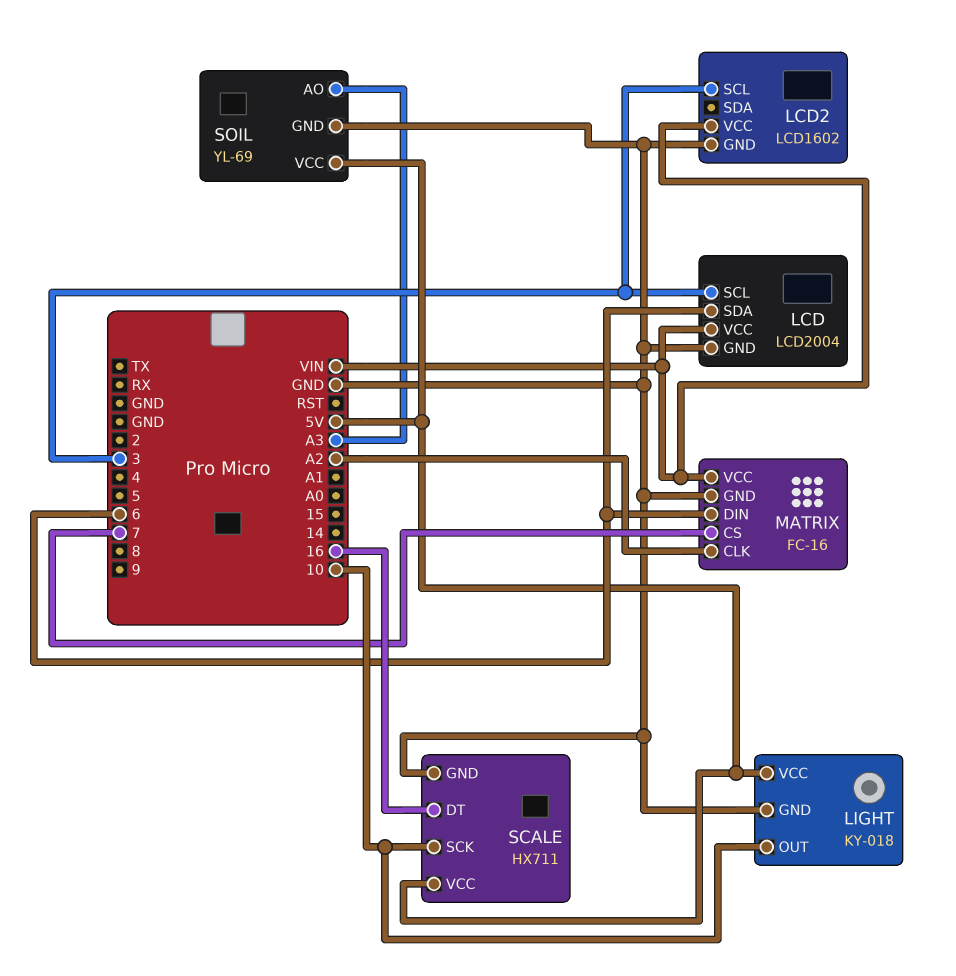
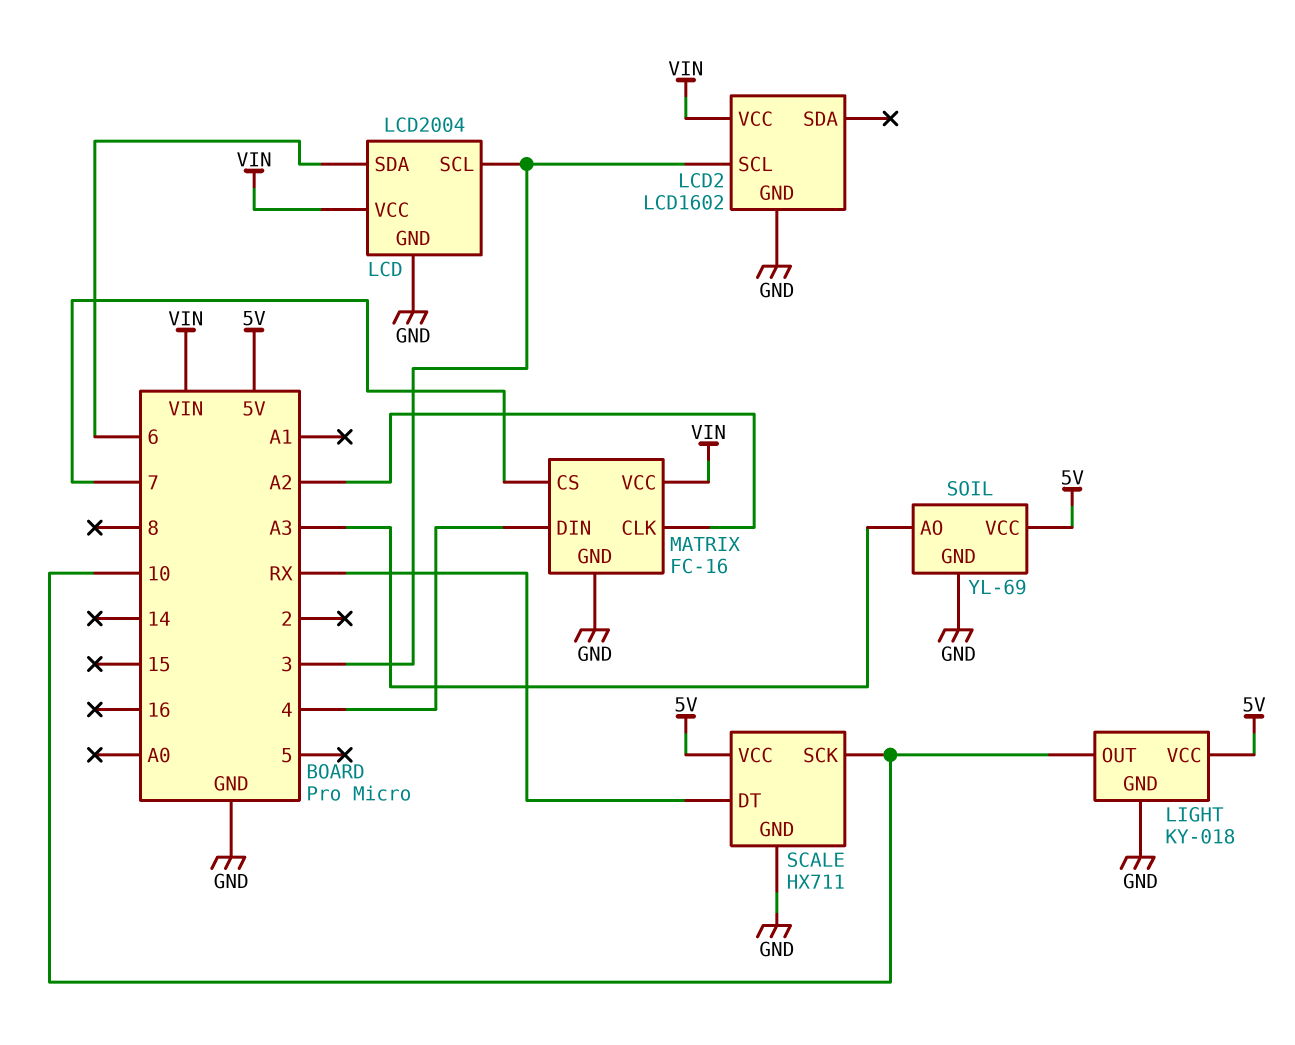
MATRIX pin DIN: 6 -> 4
SCALE pin DT: 16 -> RX

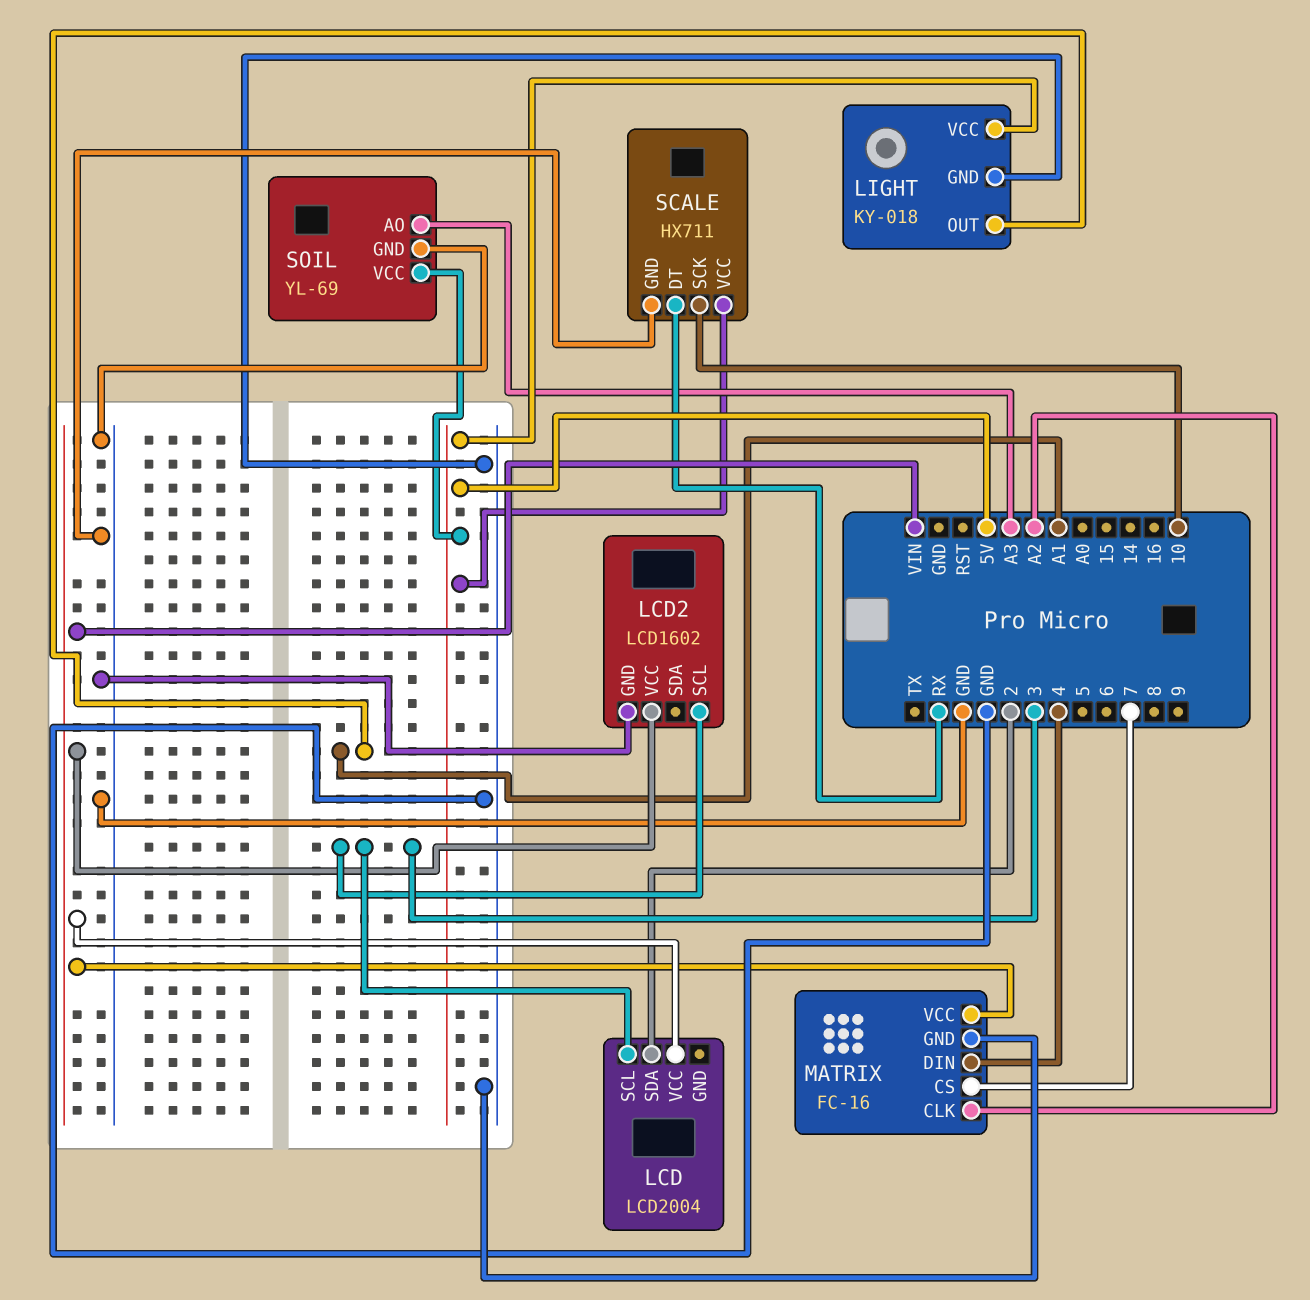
LCD pin GND: GND -> none
LCD pin SDA: 6 -> 2
LIGHT pin OUT: 10 -> A1

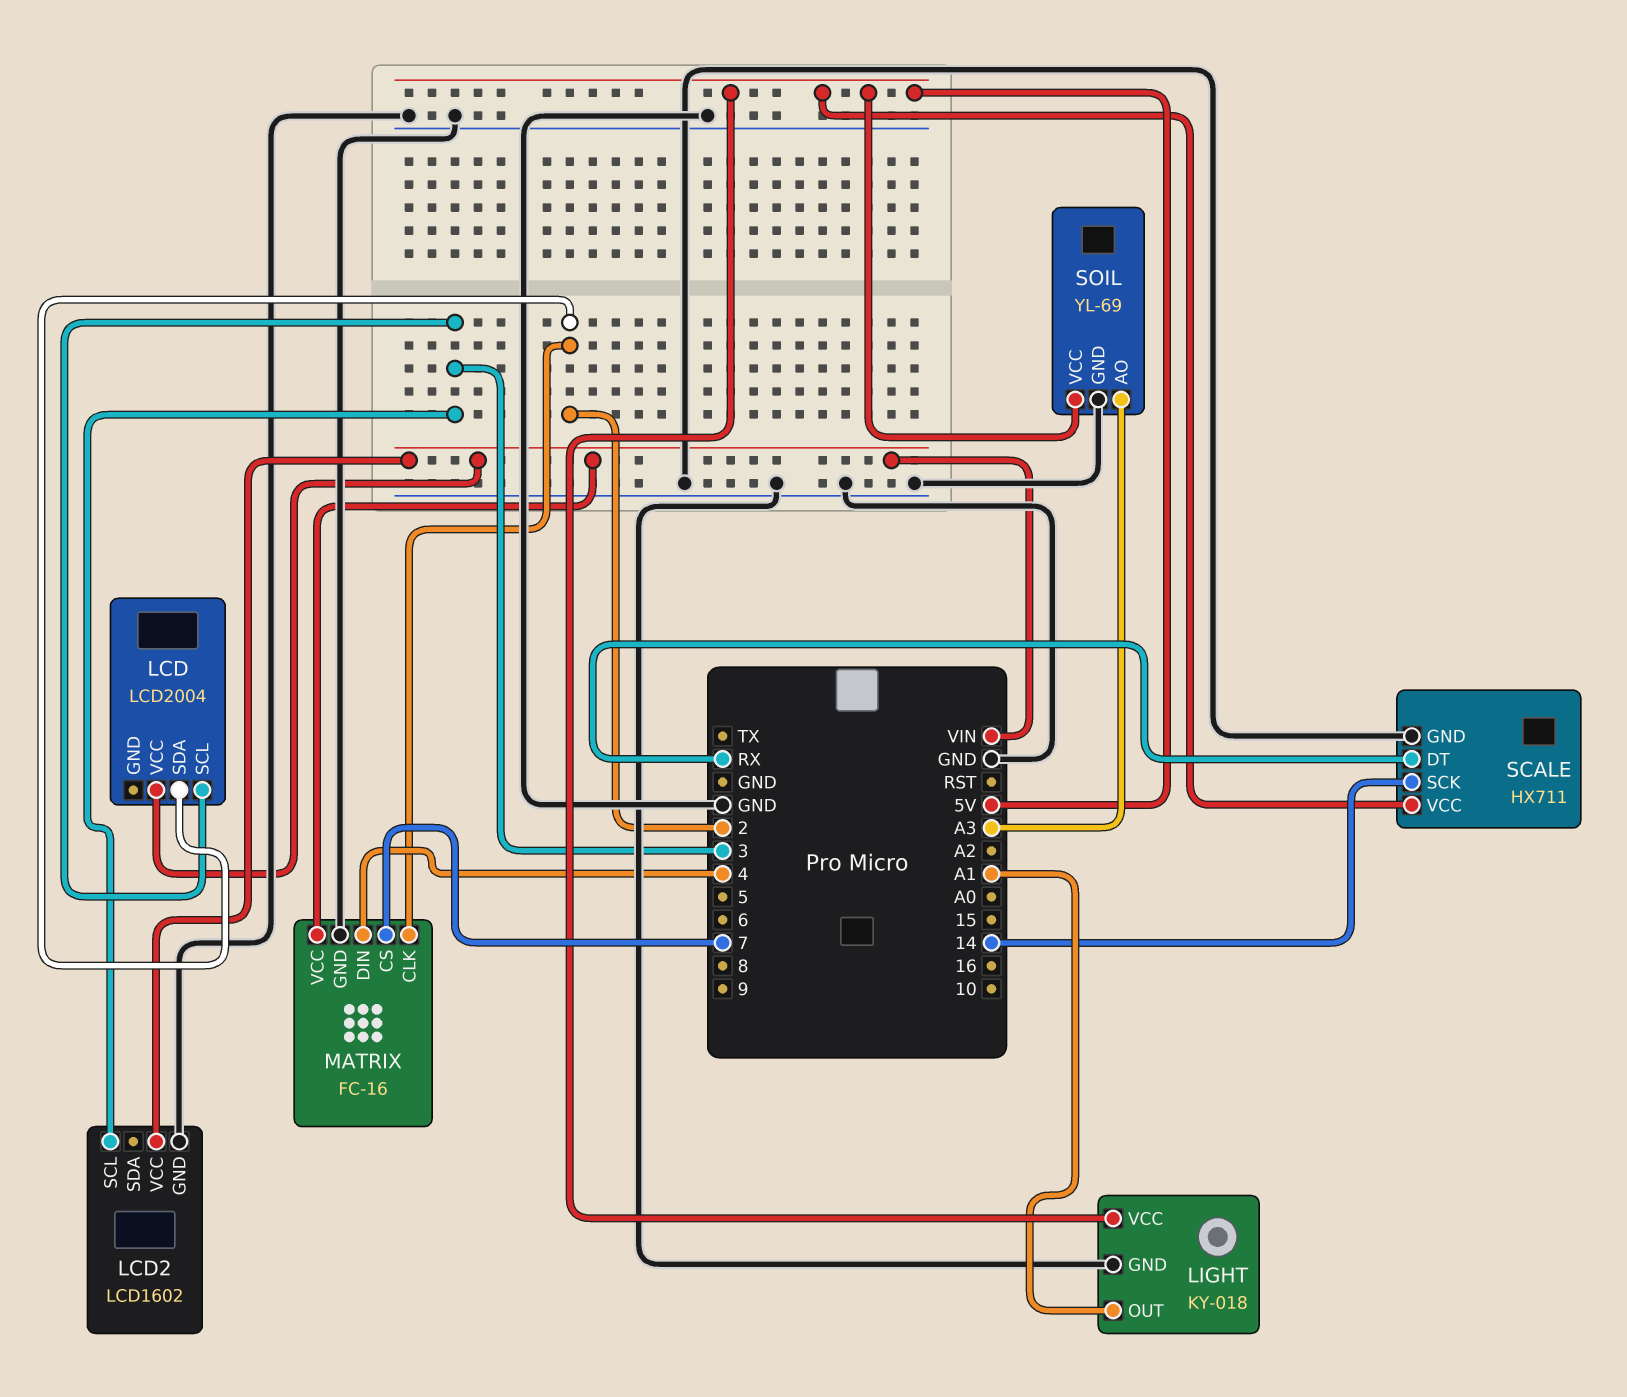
MATRIX pin CLK: A2 -> 2
SCALE pin SCK: 10 -> 14

